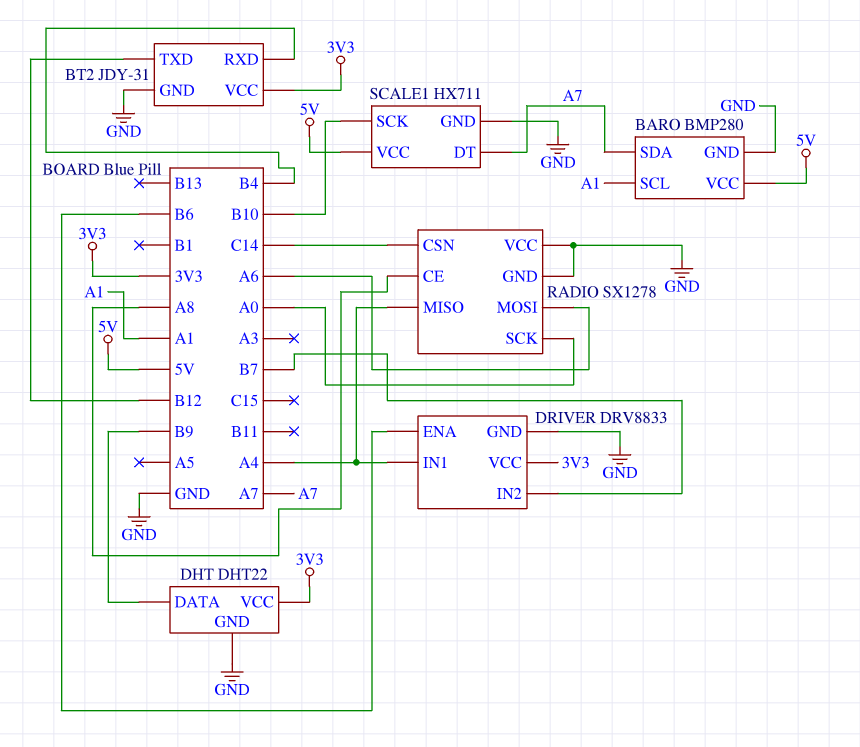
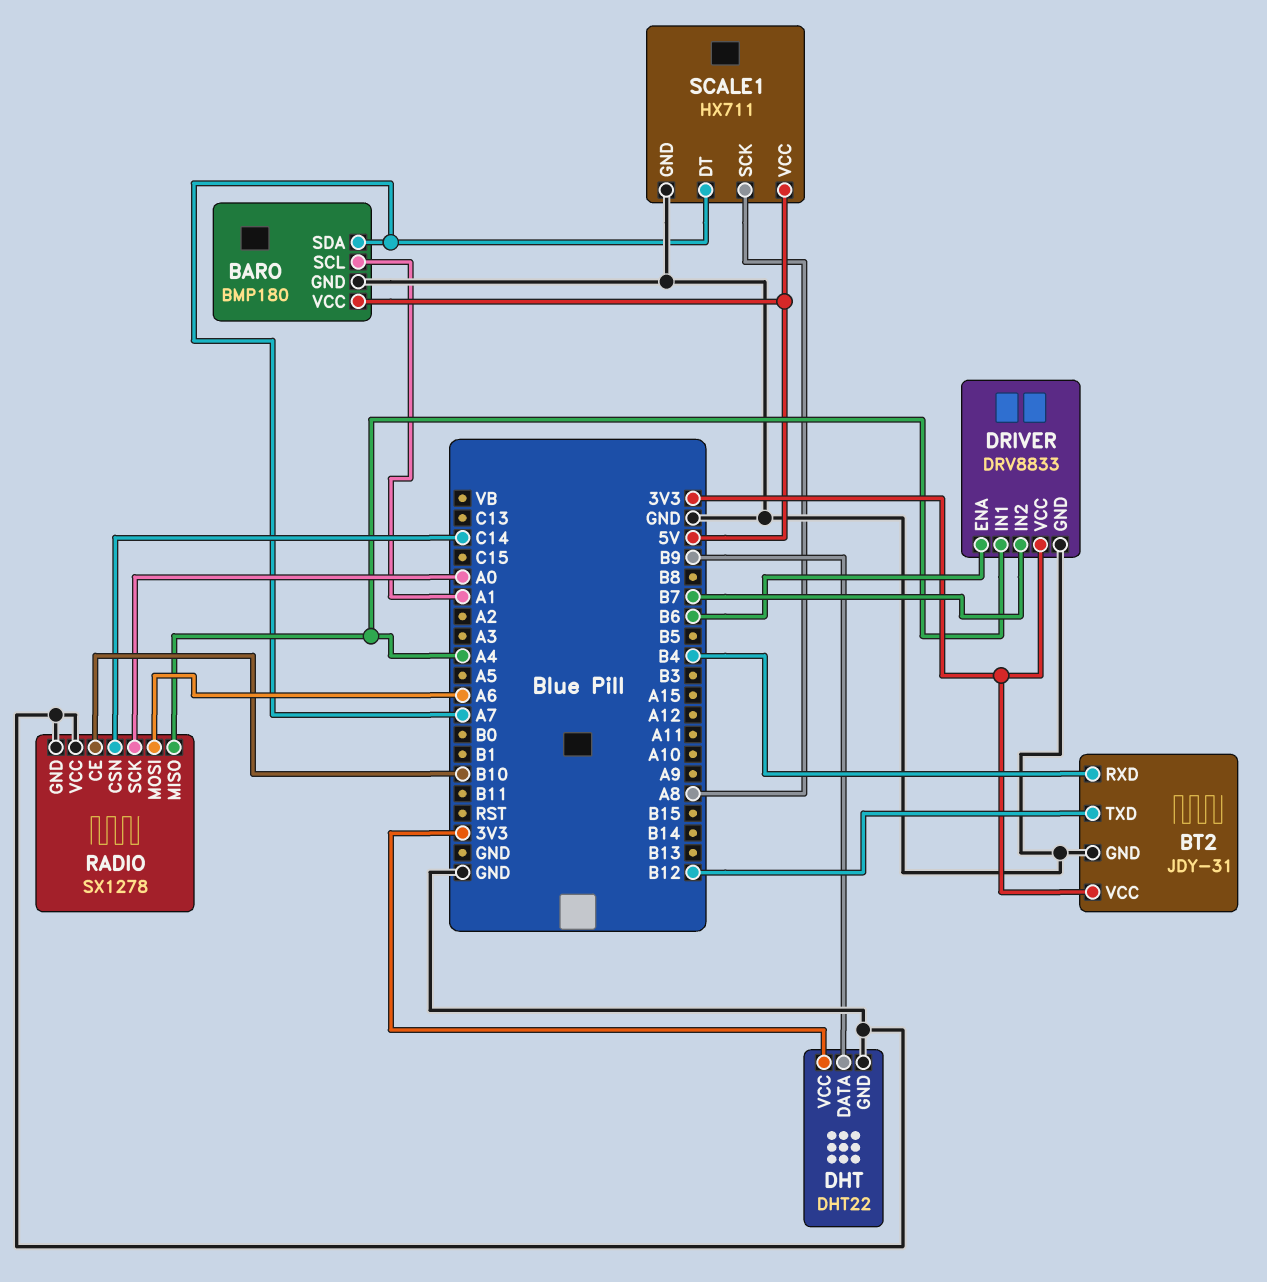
BARO: BMP280 -> BMP180
RADIO pin CE: A8 -> B10
SCALE1 pin SCK: B10 -> A8

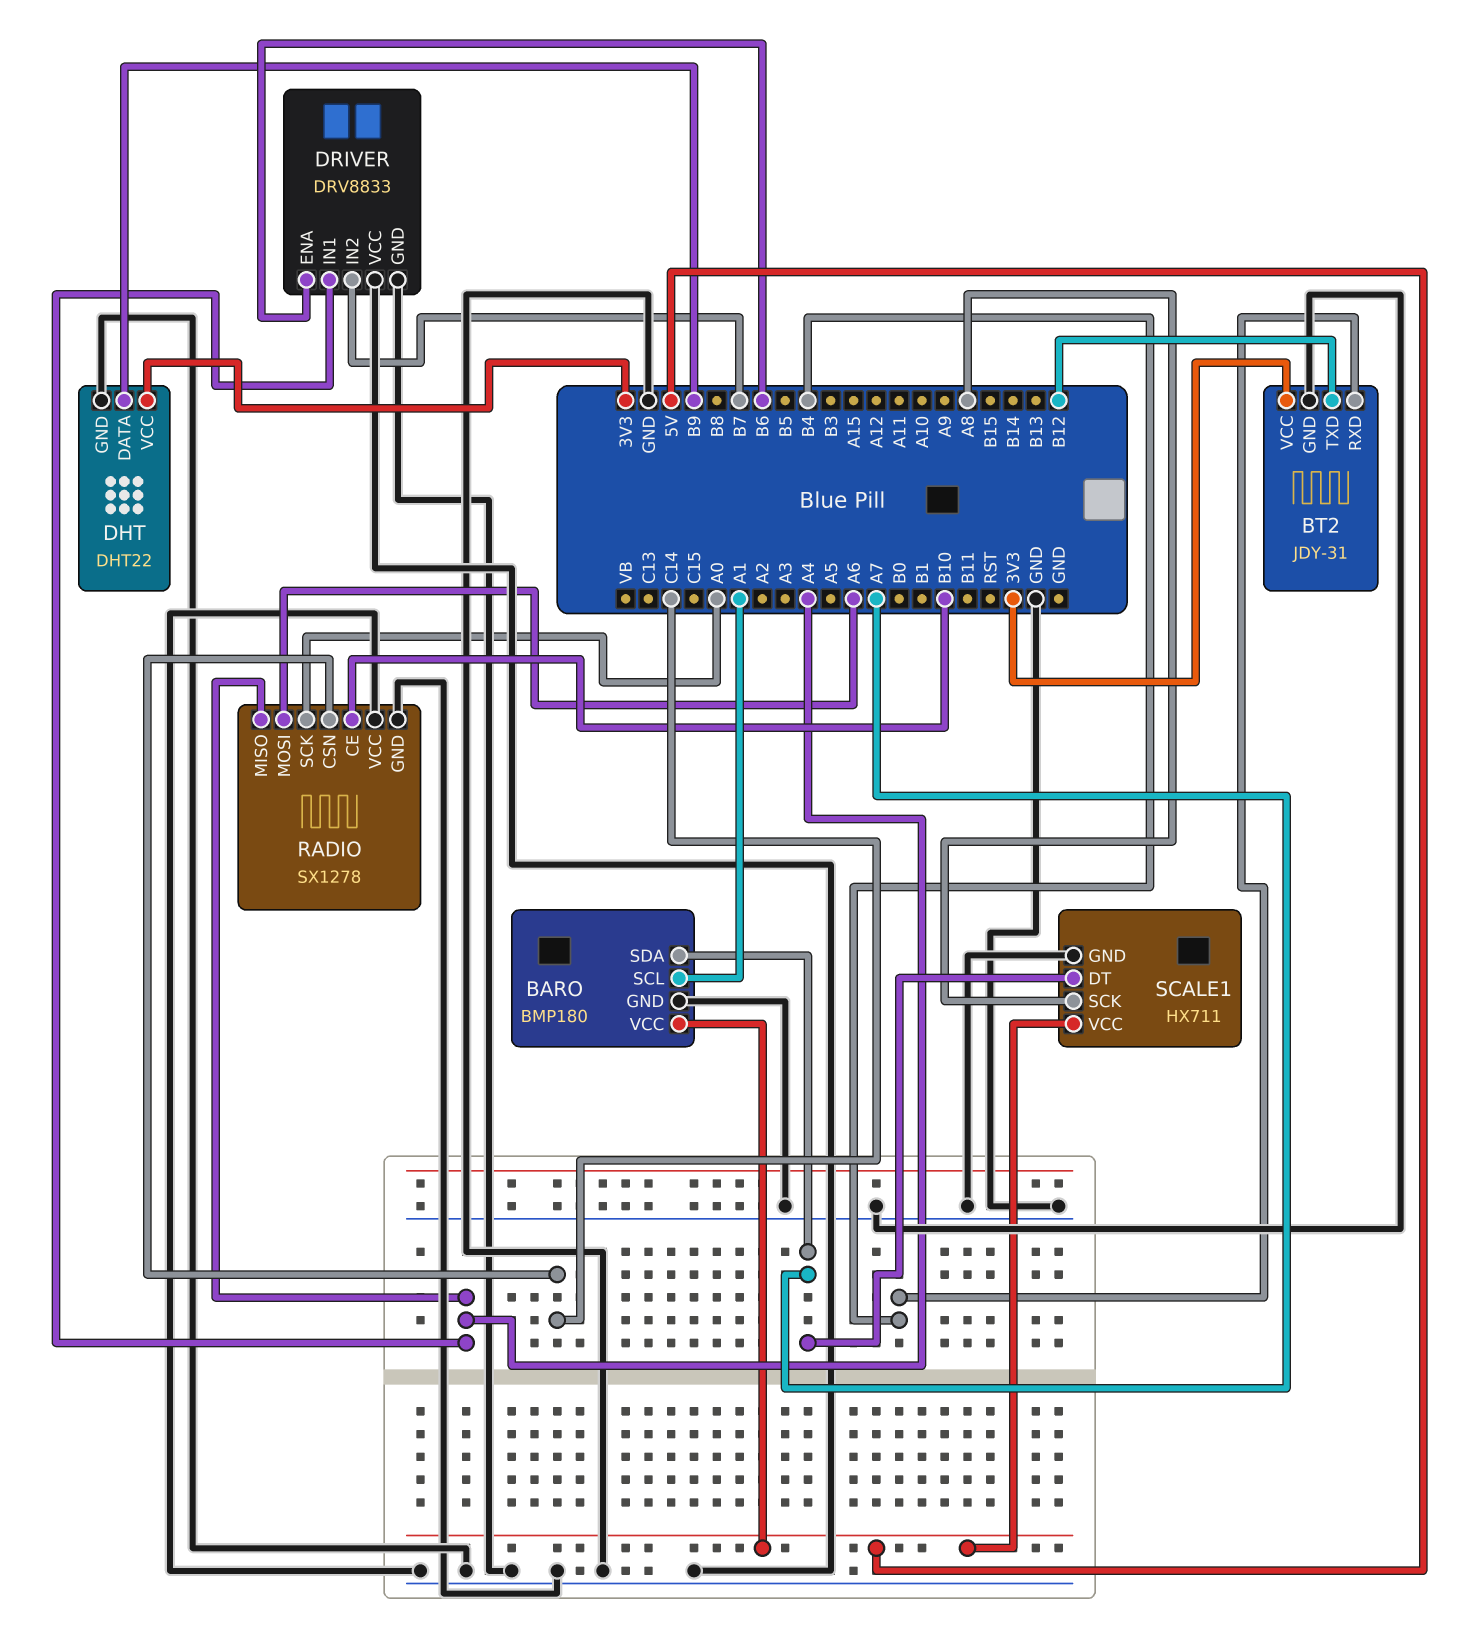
DRIVER pin VCC: 3V3 -> GND

